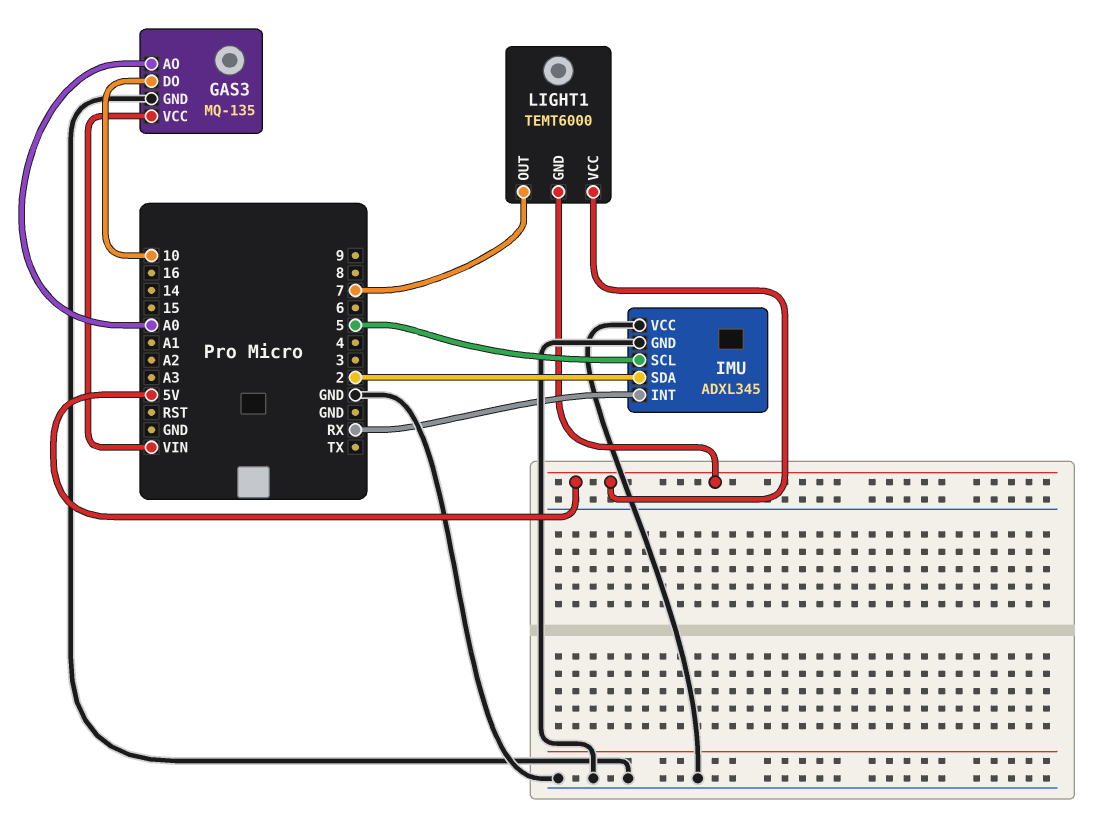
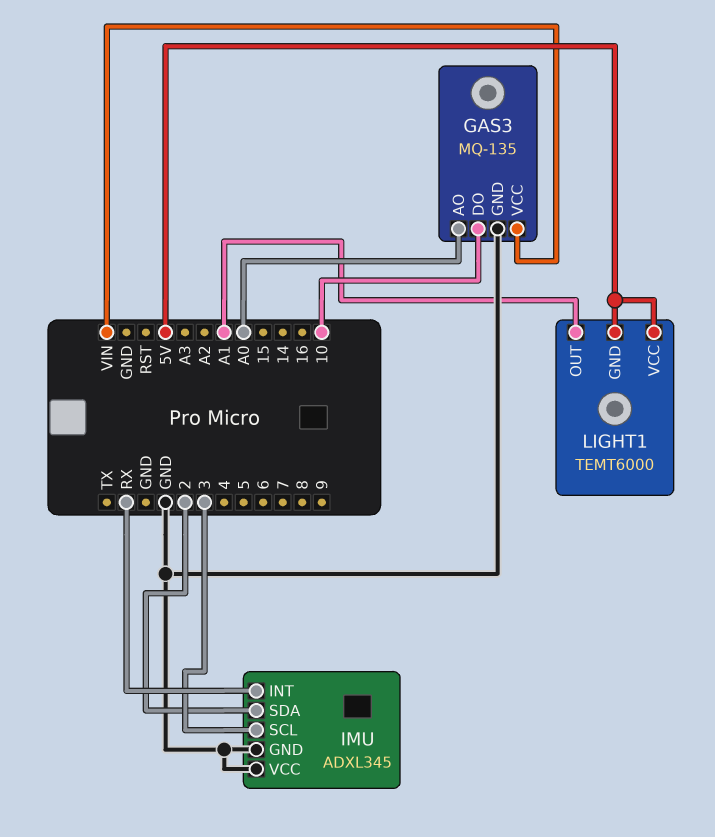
IMU pin SCL: 5 -> 3
LIGHT1 pin OUT: 7 -> A1

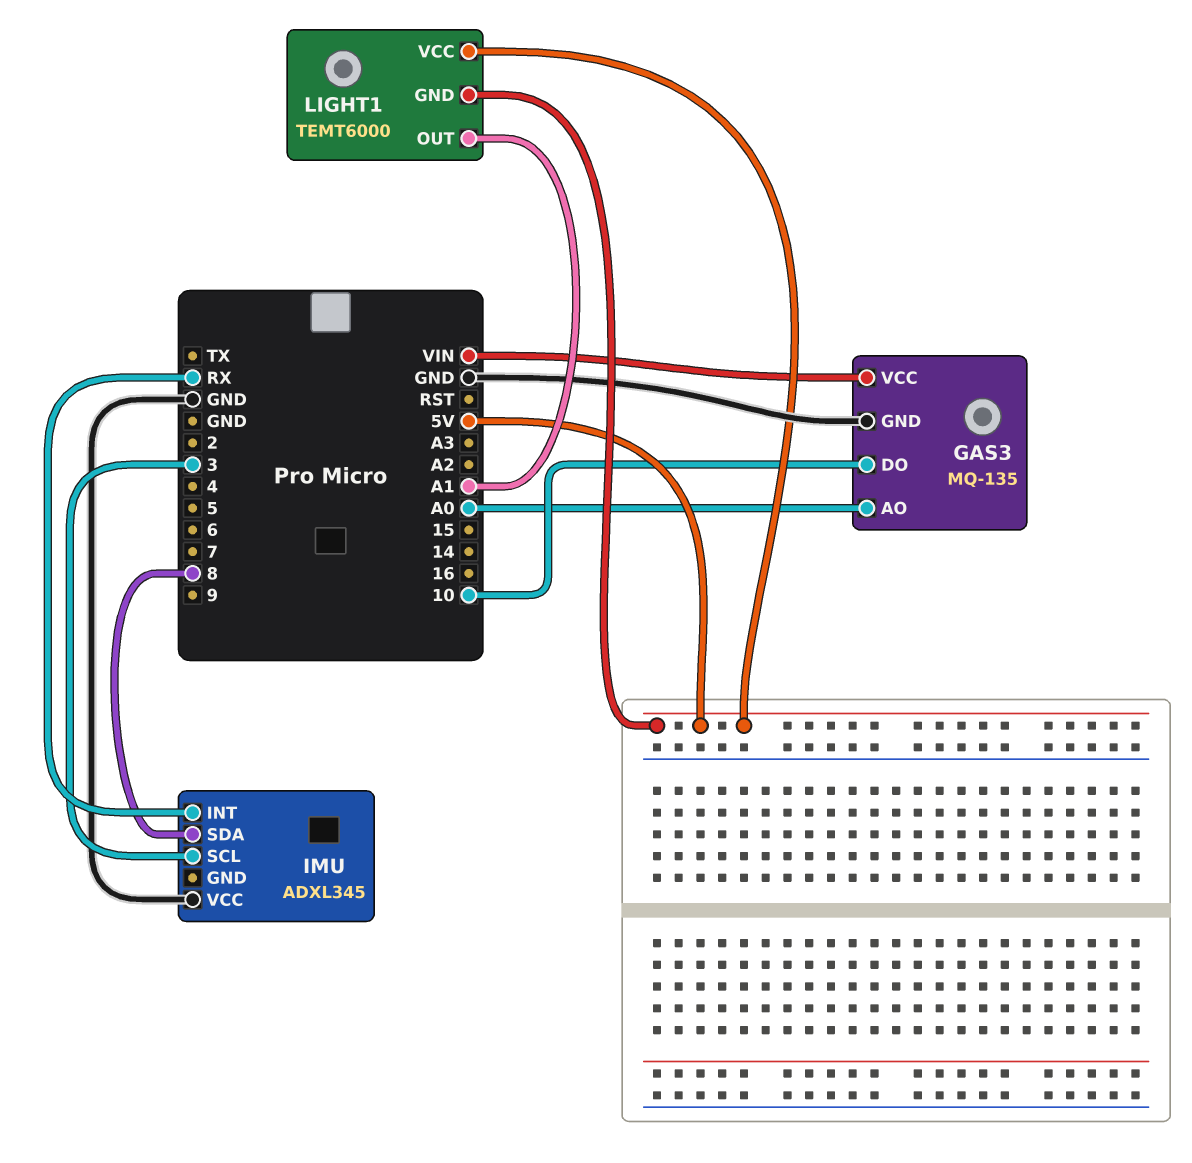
IMU pin GND: GND -> none
IMU pin SDA: 2 -> 8

